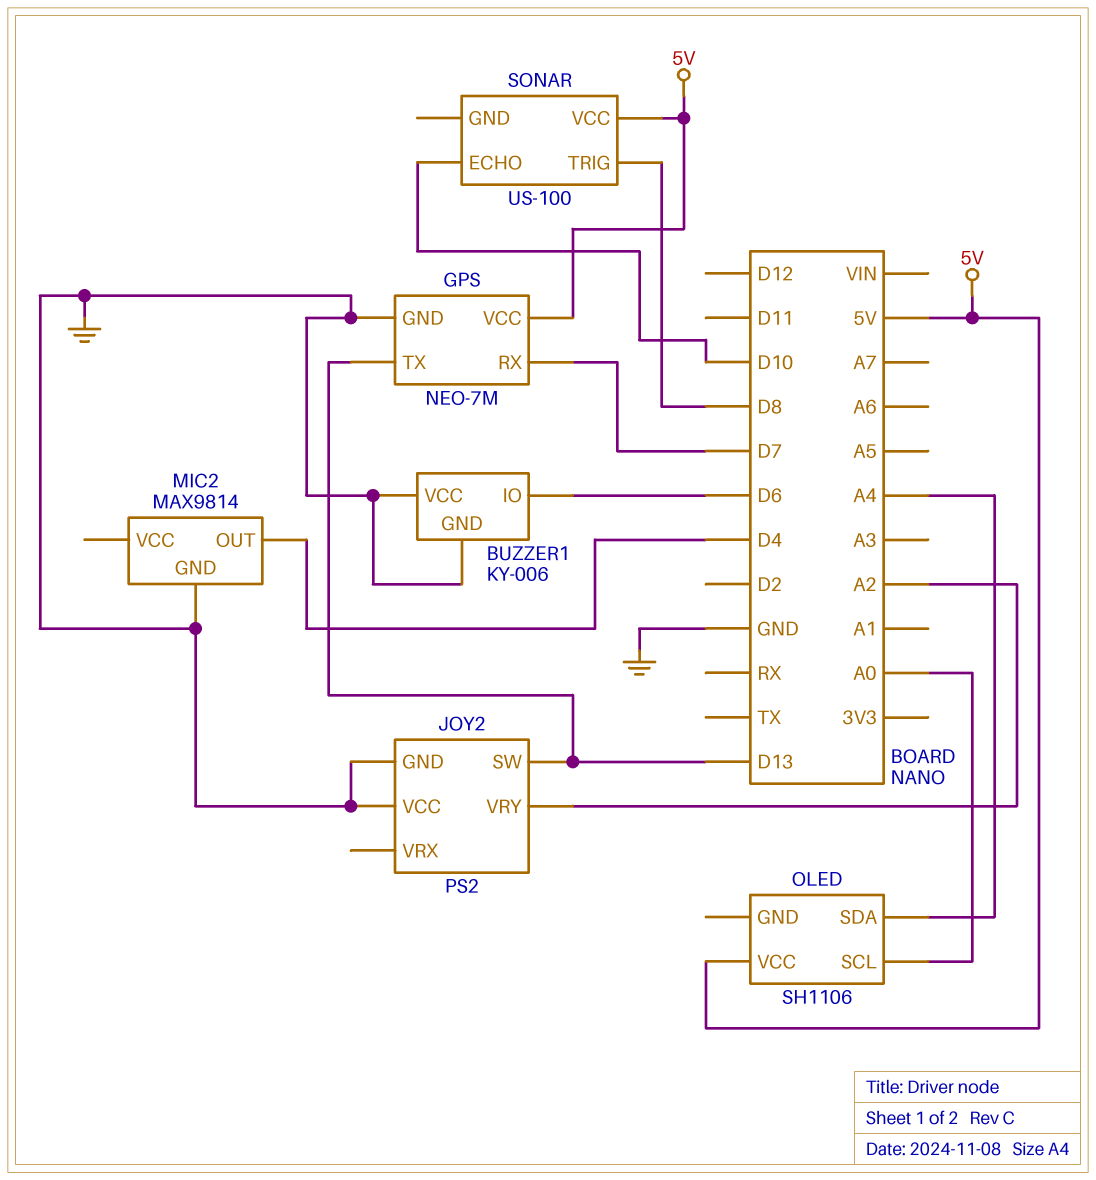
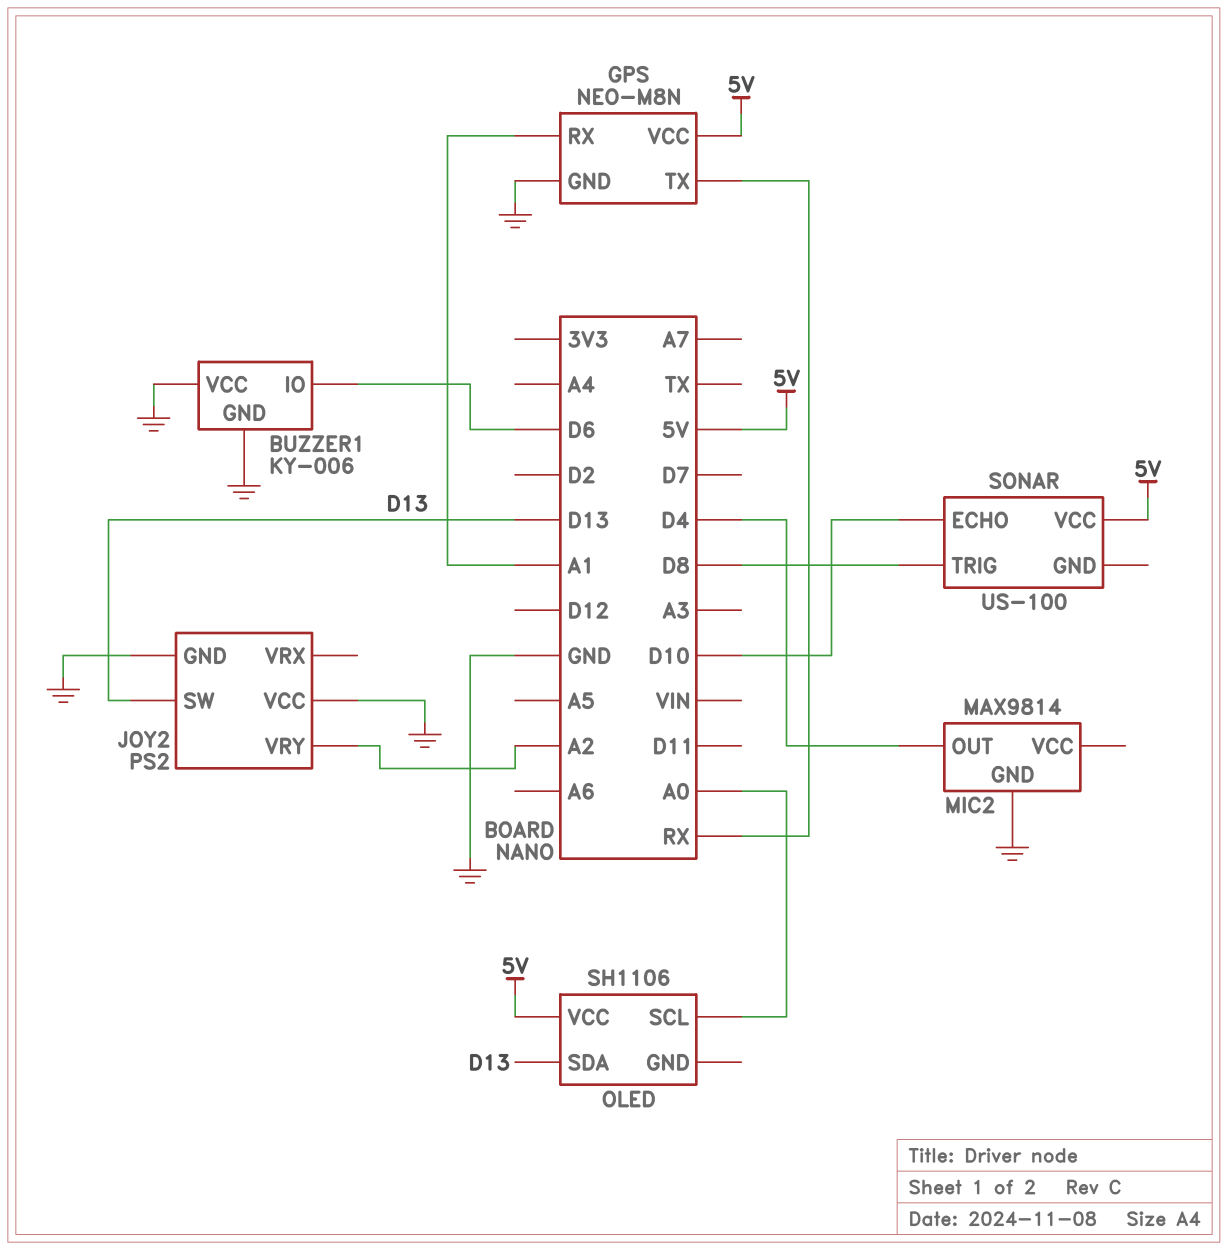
GPS: NEO-7M -> NEO-M8N
GPS pin RX: D7 -> A1
GPS pin TX: D13 -> RX
OLED pin SDA: A4 -> D13

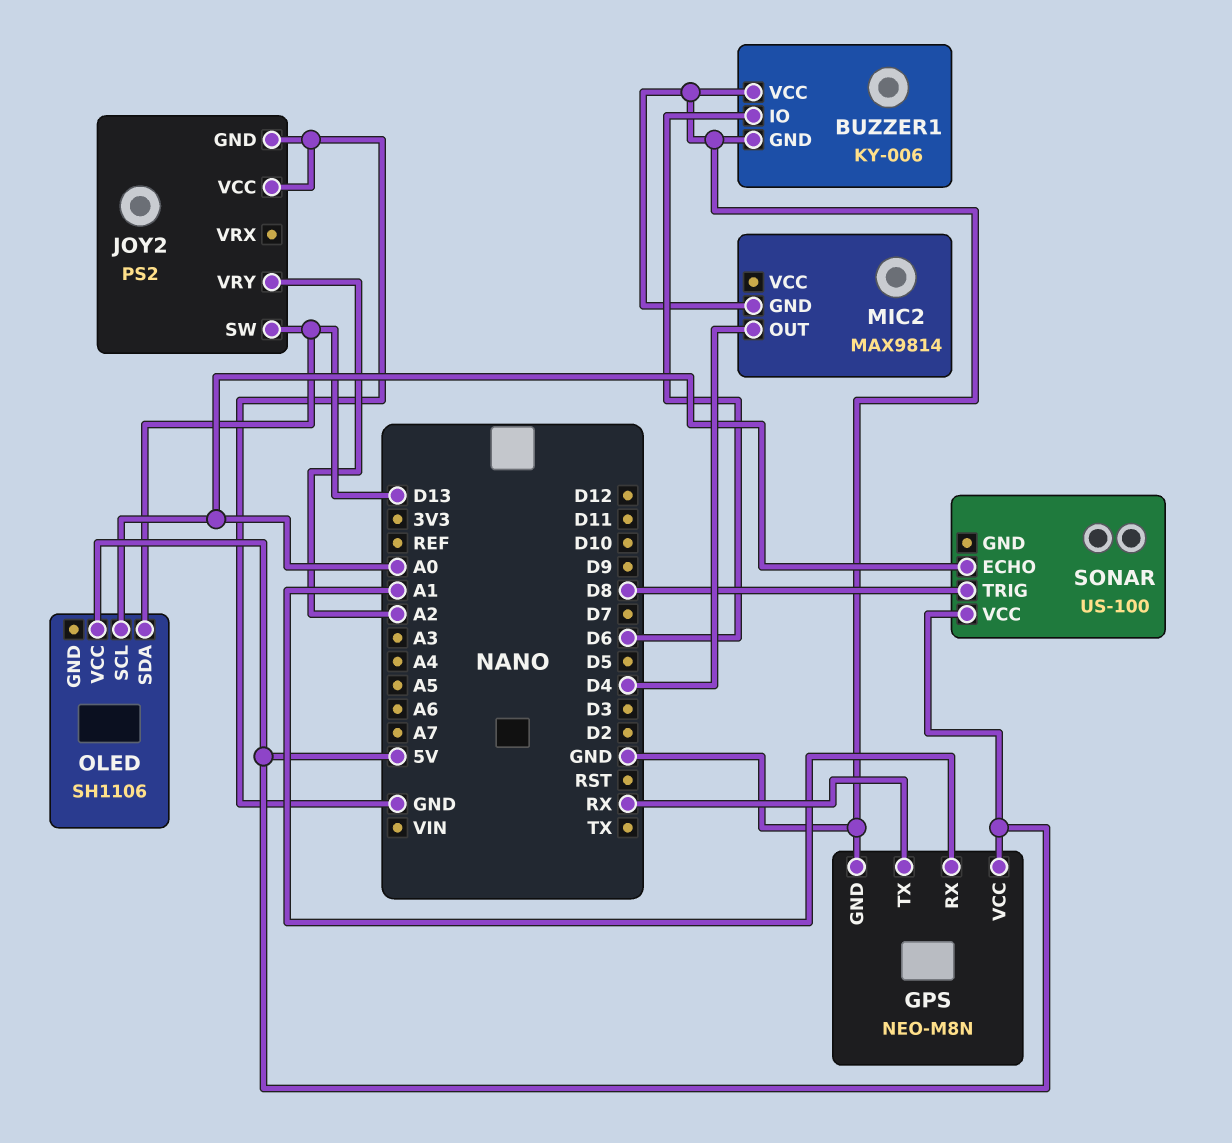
SONAR pin ECHO: D10 -> A0

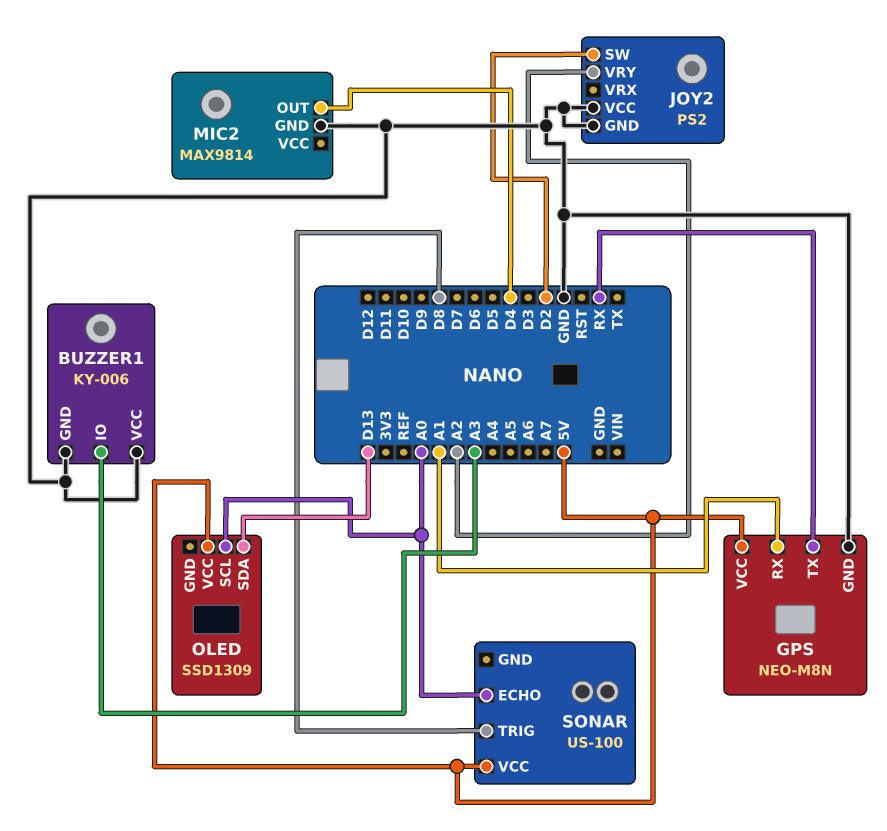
BUZZER1 pin IO: D6 -> A3
JOY2 pin SW: D13 -> D2
OLED: SH1106 -> SSD1309

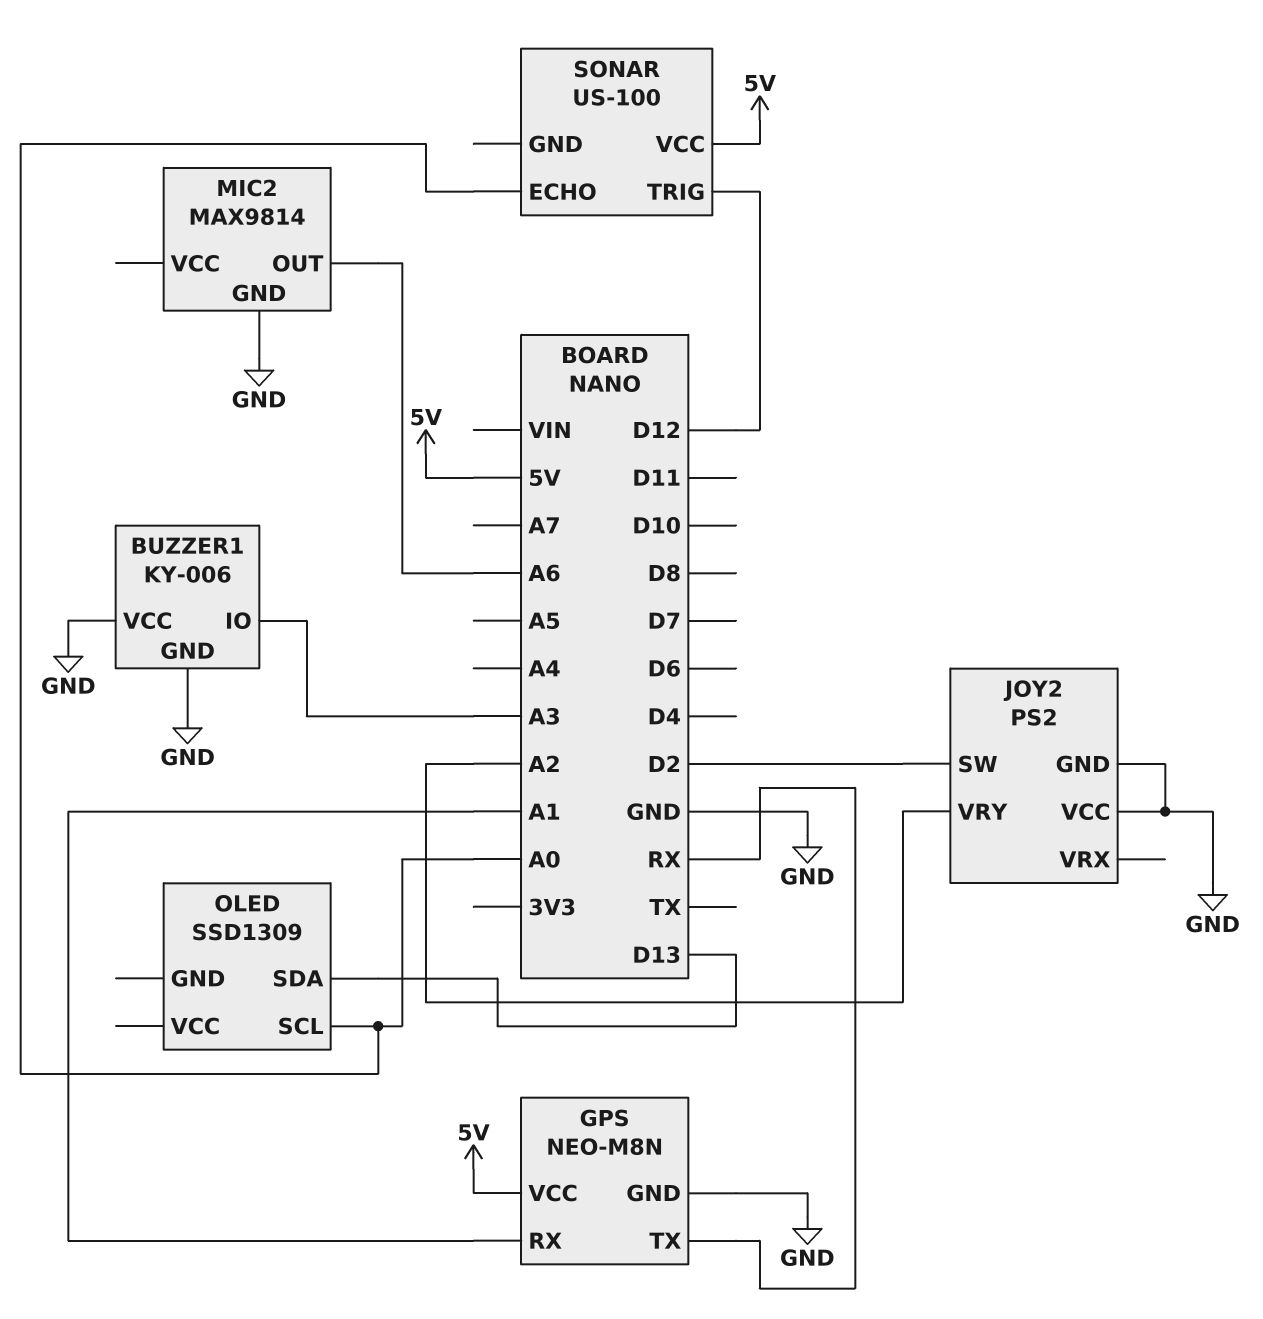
MIC2 pin OUT: D4 -> A6
OLED pin VCC: 5V -> none
SONAR pin TRIG: D8 -> D12

